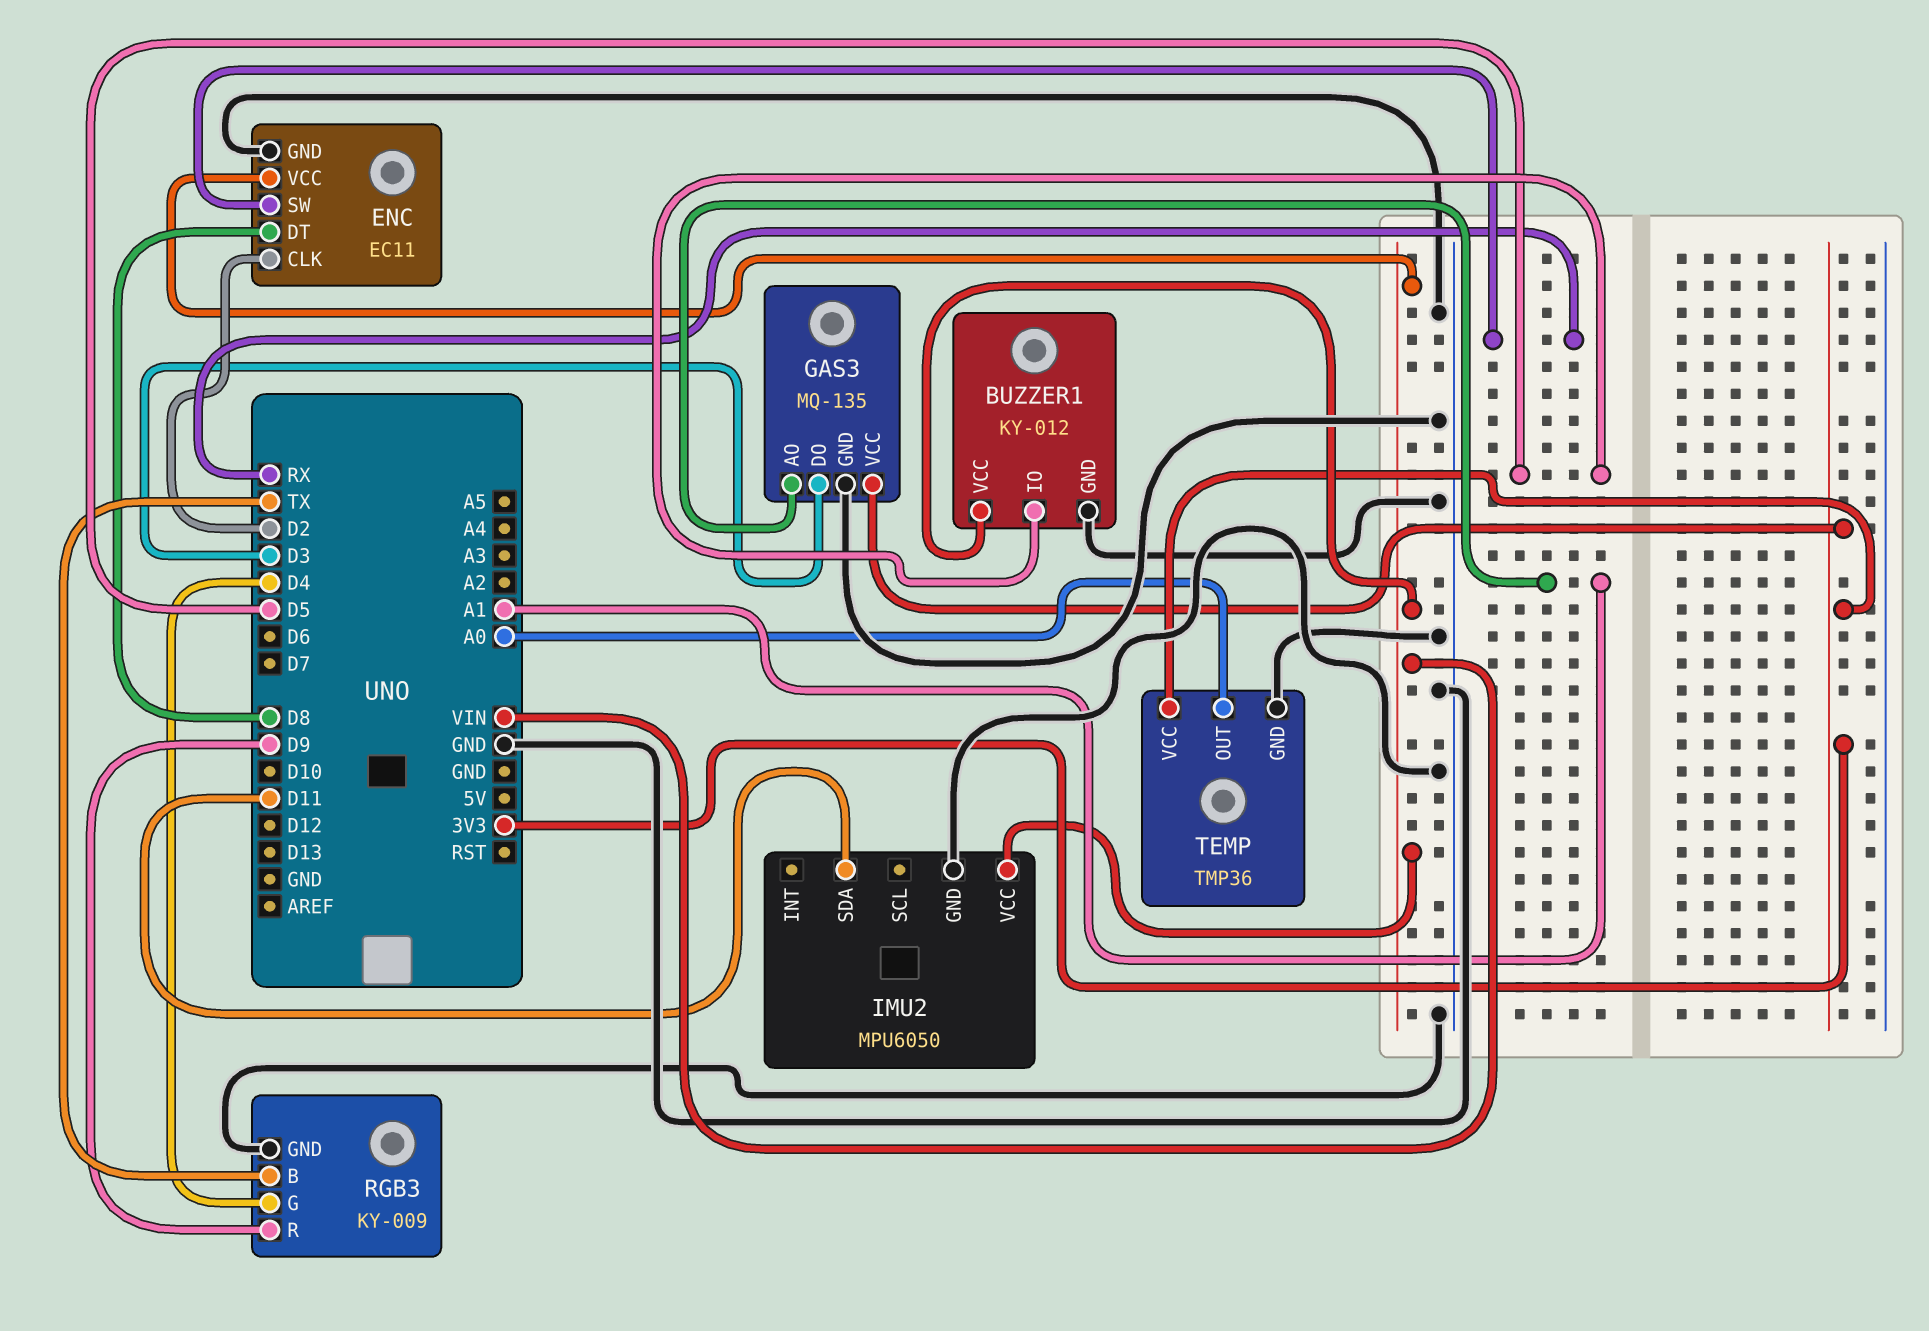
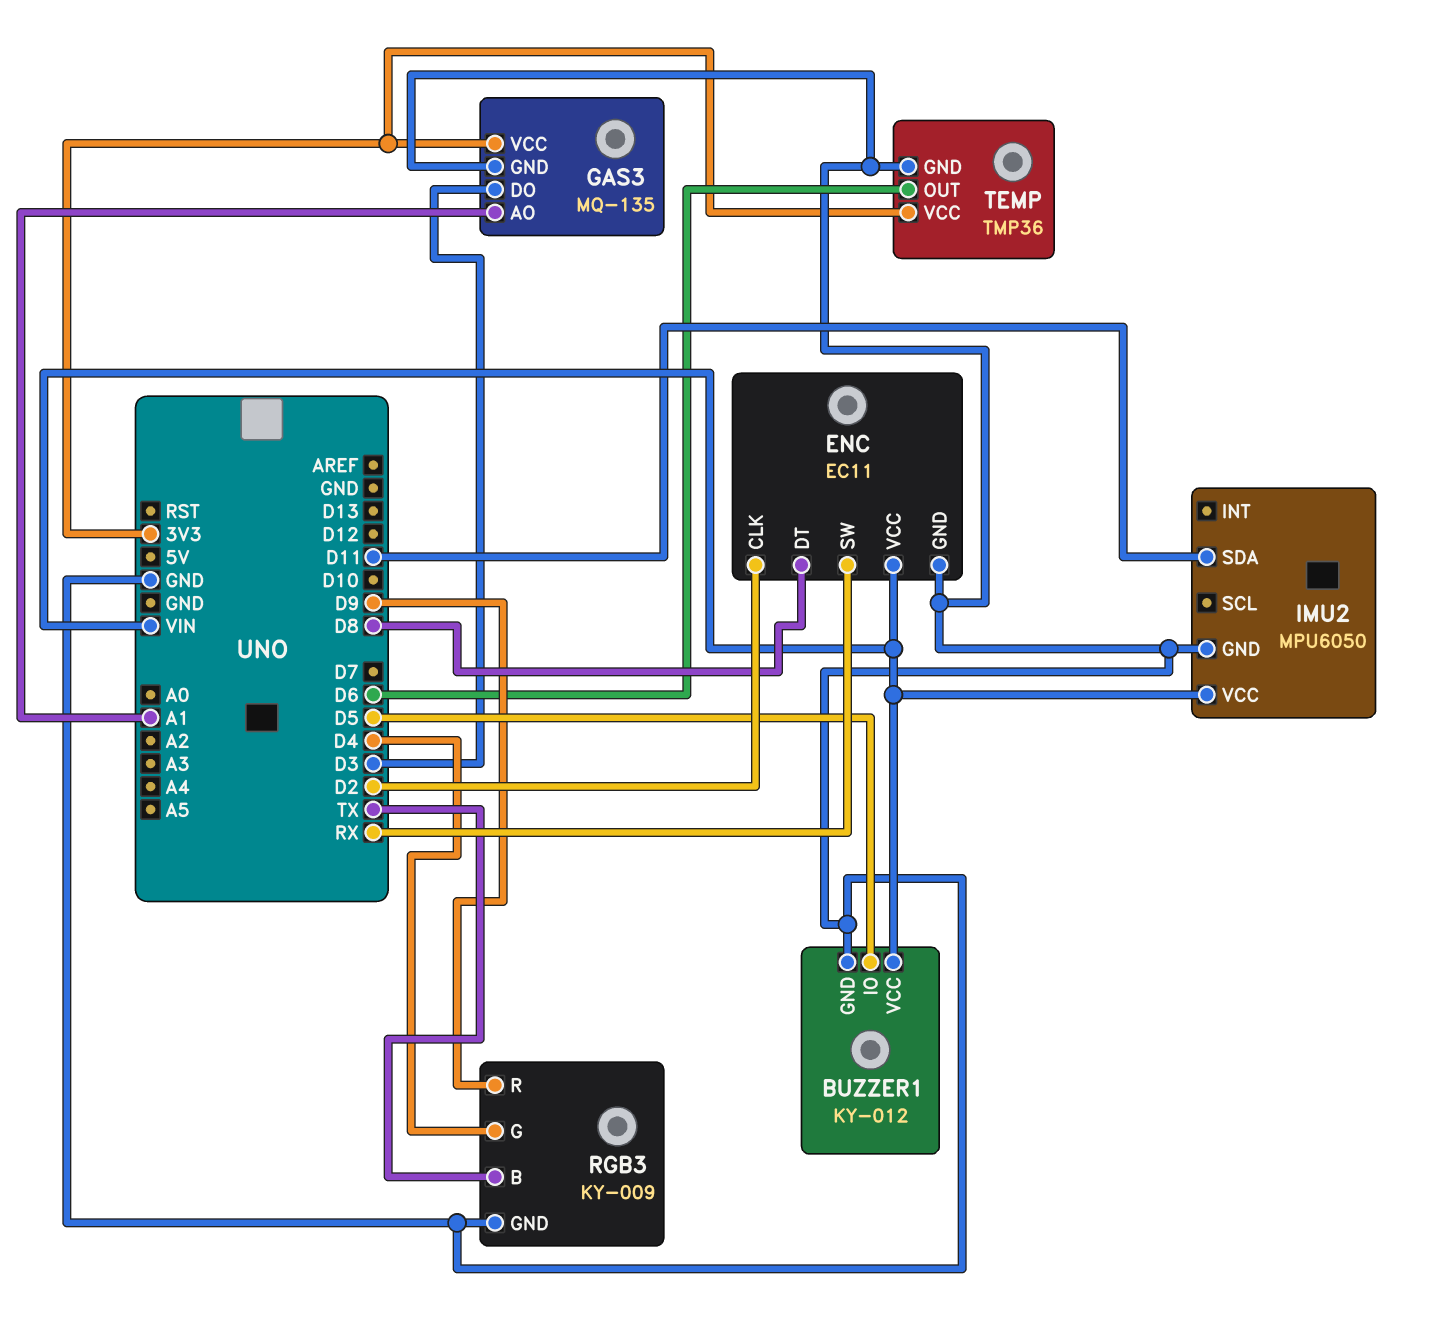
TEMP pin OUT: A0 -> D6

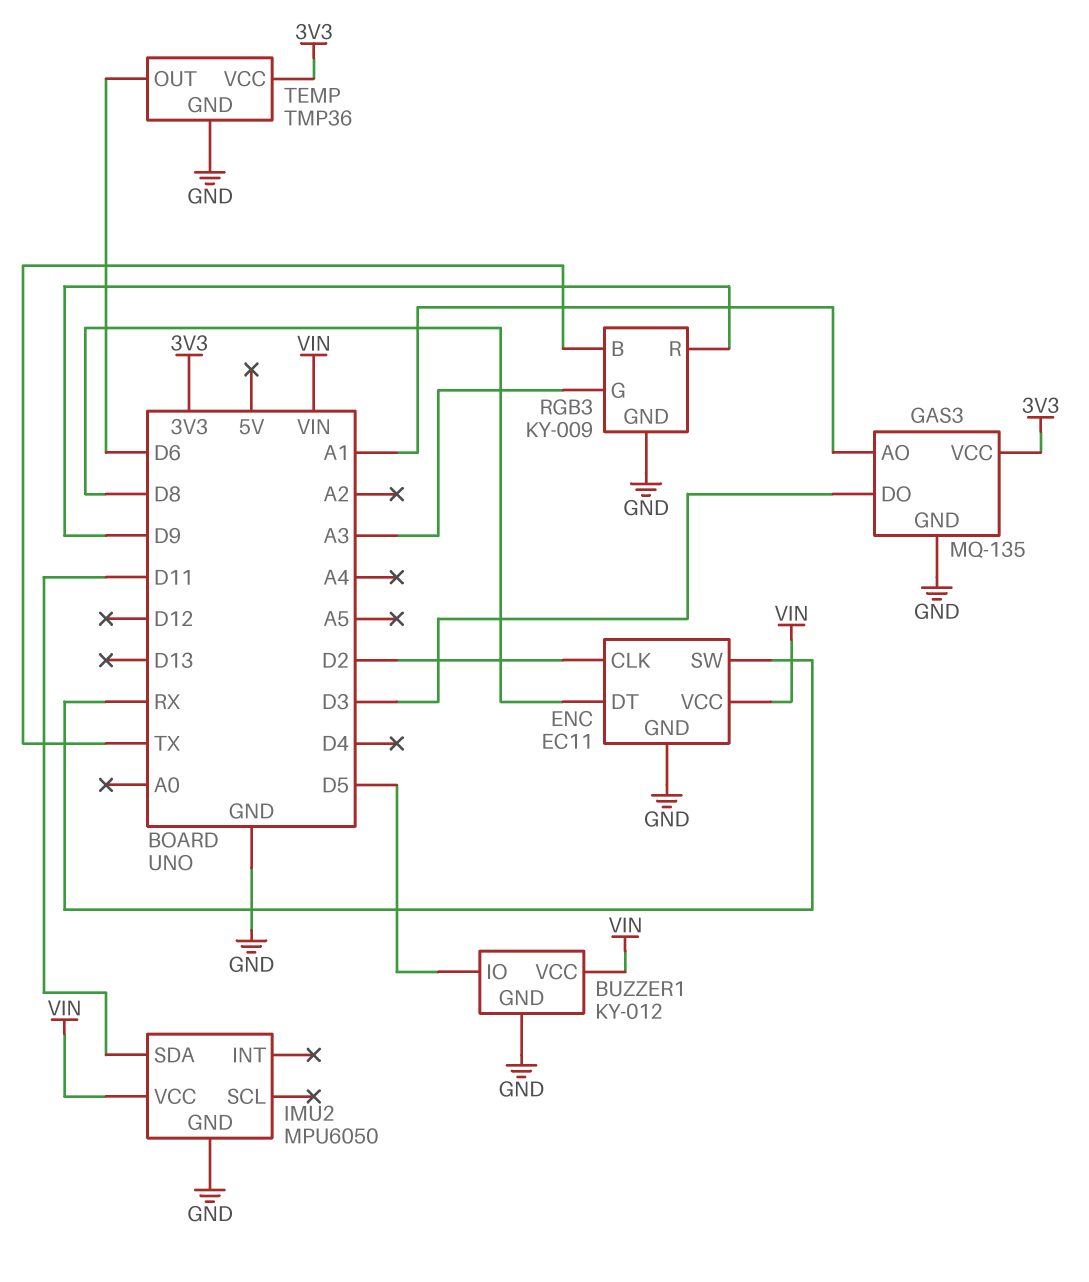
RGB3 pin G: D4 -> A3

